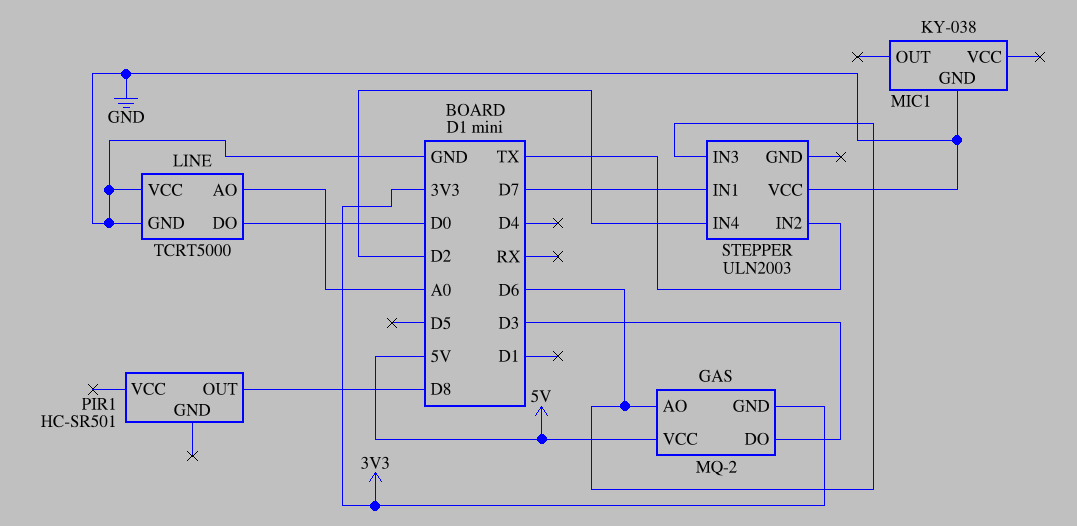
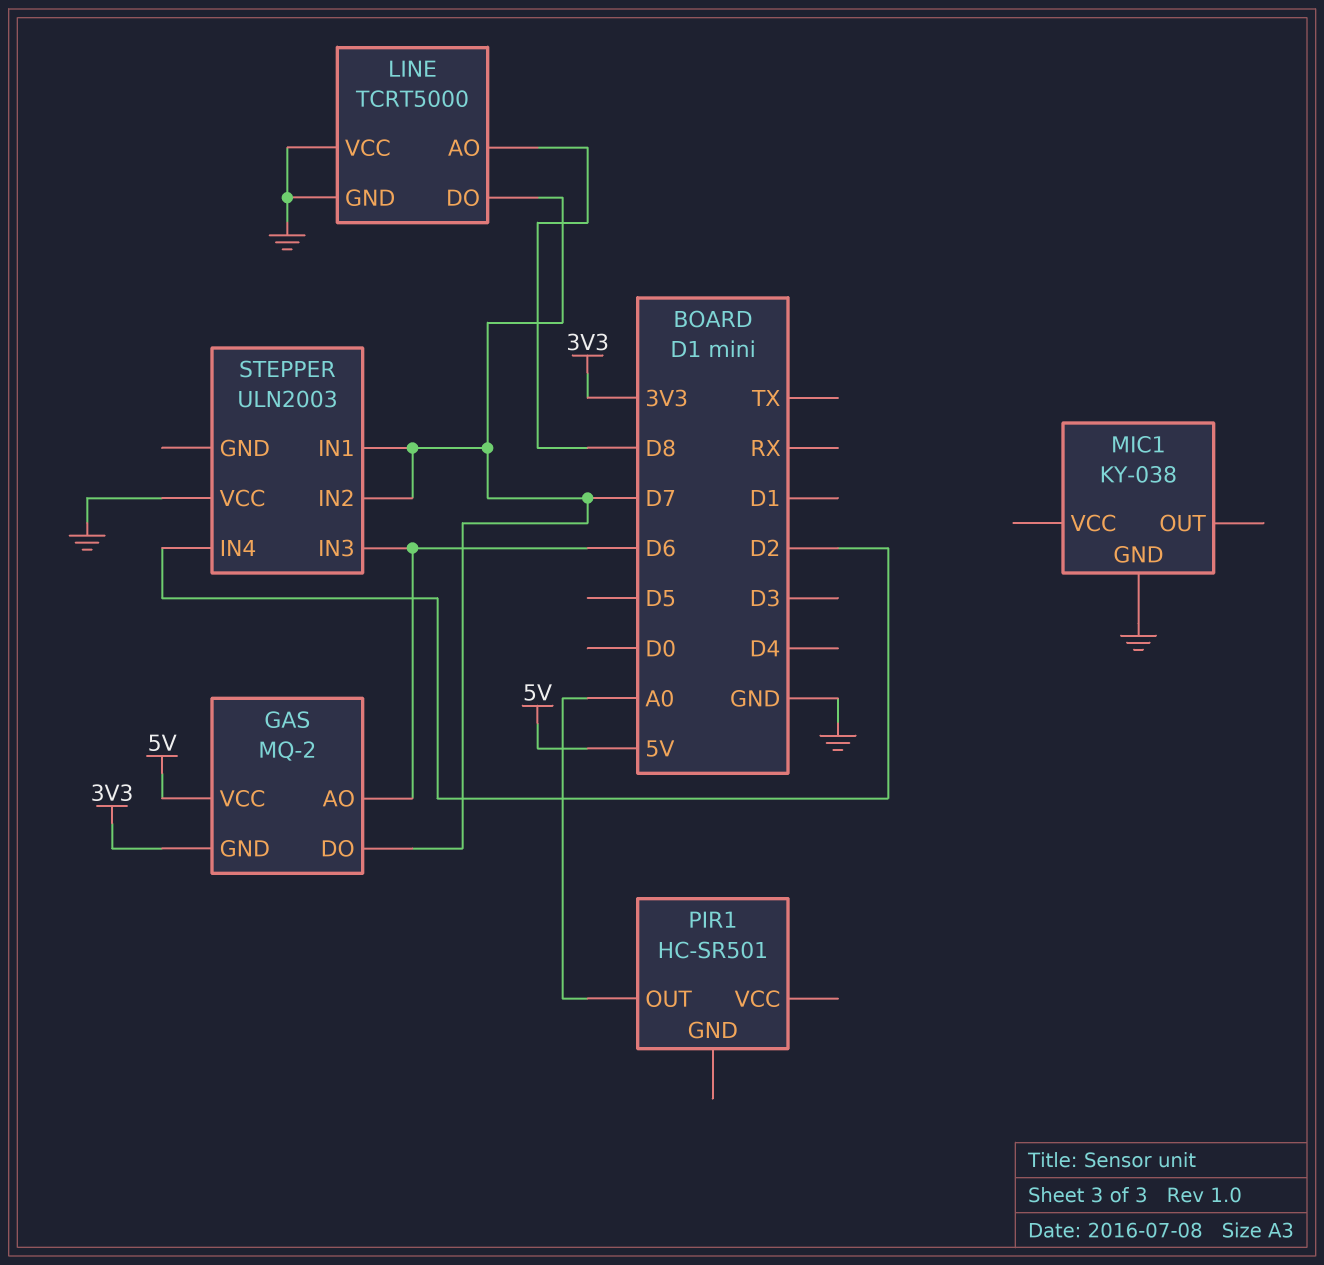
GAS pin DO: D3 -> D7
LINE pin AO: A0 -> D8
LINE pin DO: D0 -> D7
PIR1 pin OUT: D8 -> A0
STEPPER pin IN2: TX -> D7

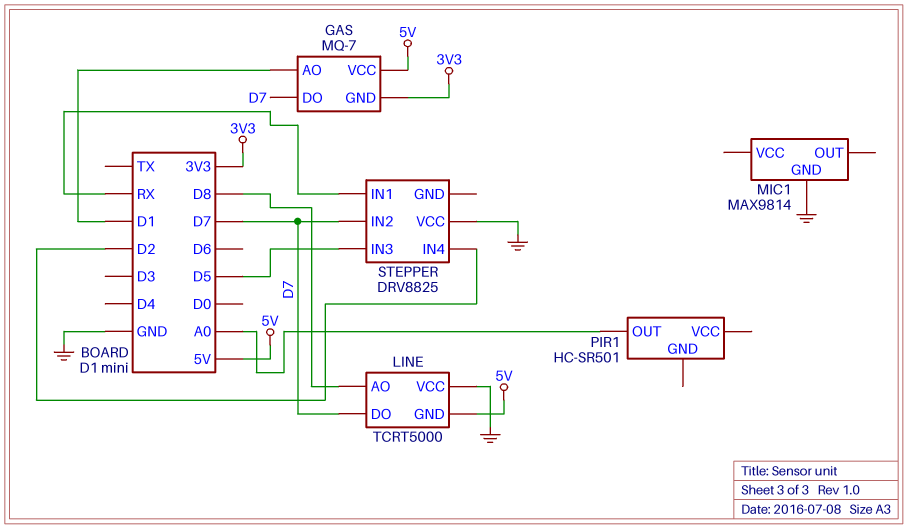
GAS: MQ-2 -> MQ-7
GAS pin AO: D6 -> D1
LINE pin GND: GND -> 5V
MIC1: KY-038 -> MAX9814
STEPPER: ULN2003 -> DRV8825
STEPPER pin IN1: D7 -> RX
STEPPER pin IN3: D6 -> D5

